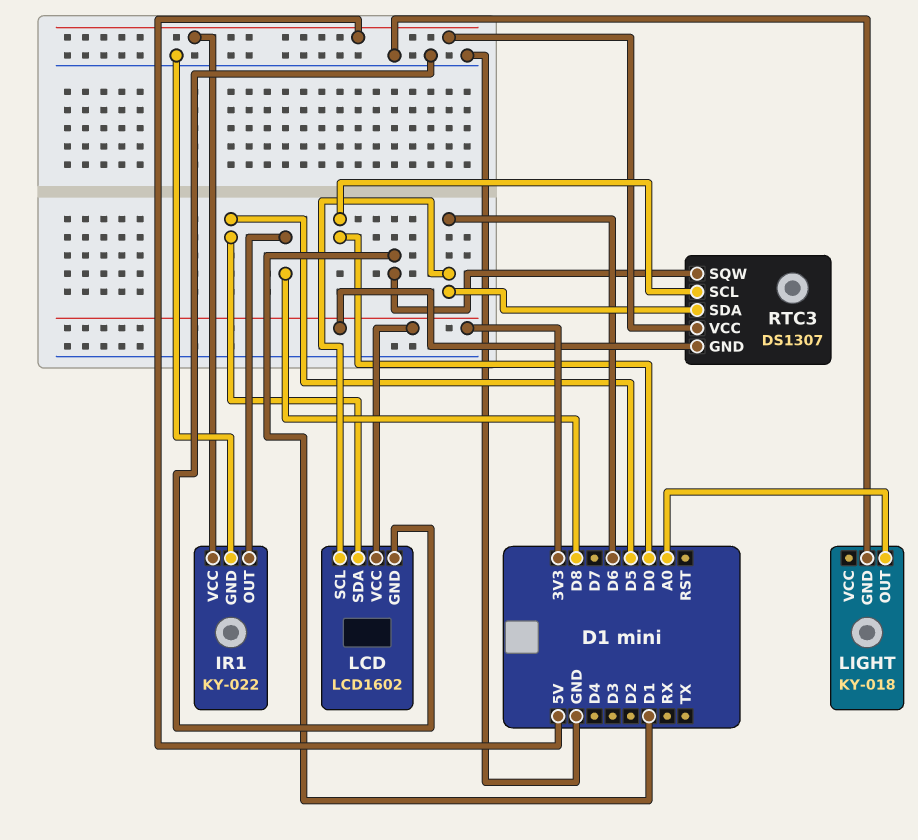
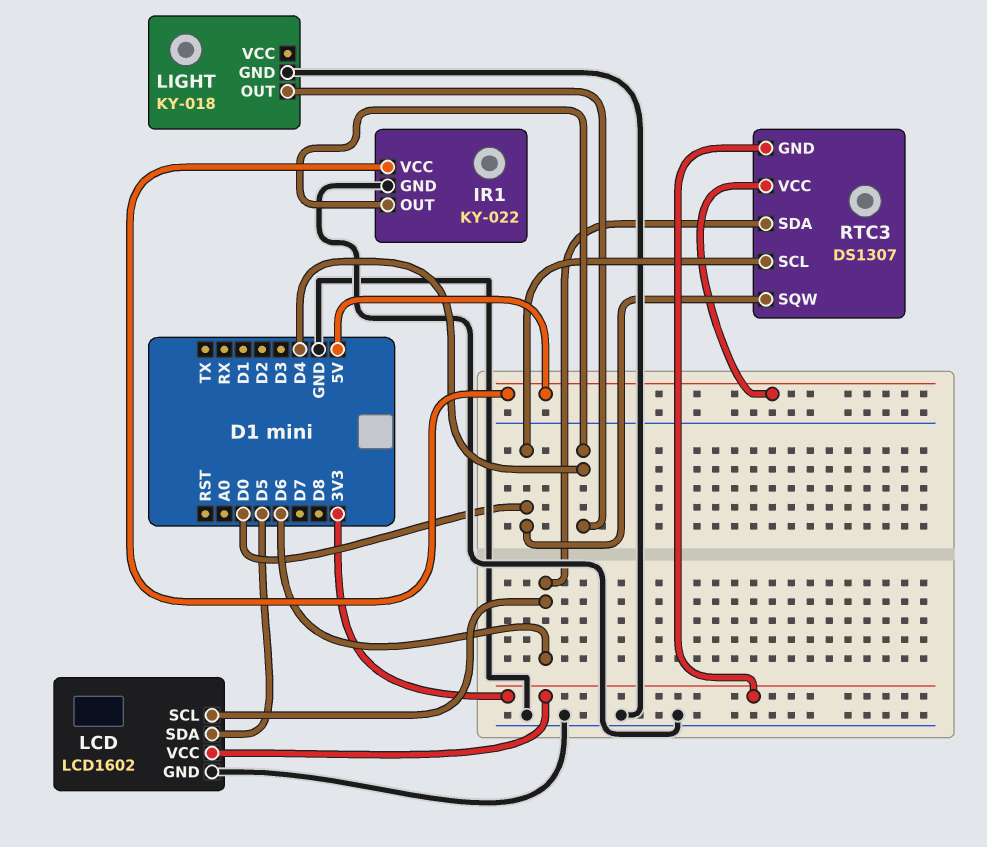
IR1 pin OUT: D8 -> D4
LIGHT pin OUT: A0 -> D4
RTC3 pin SQW: D1 -> D0

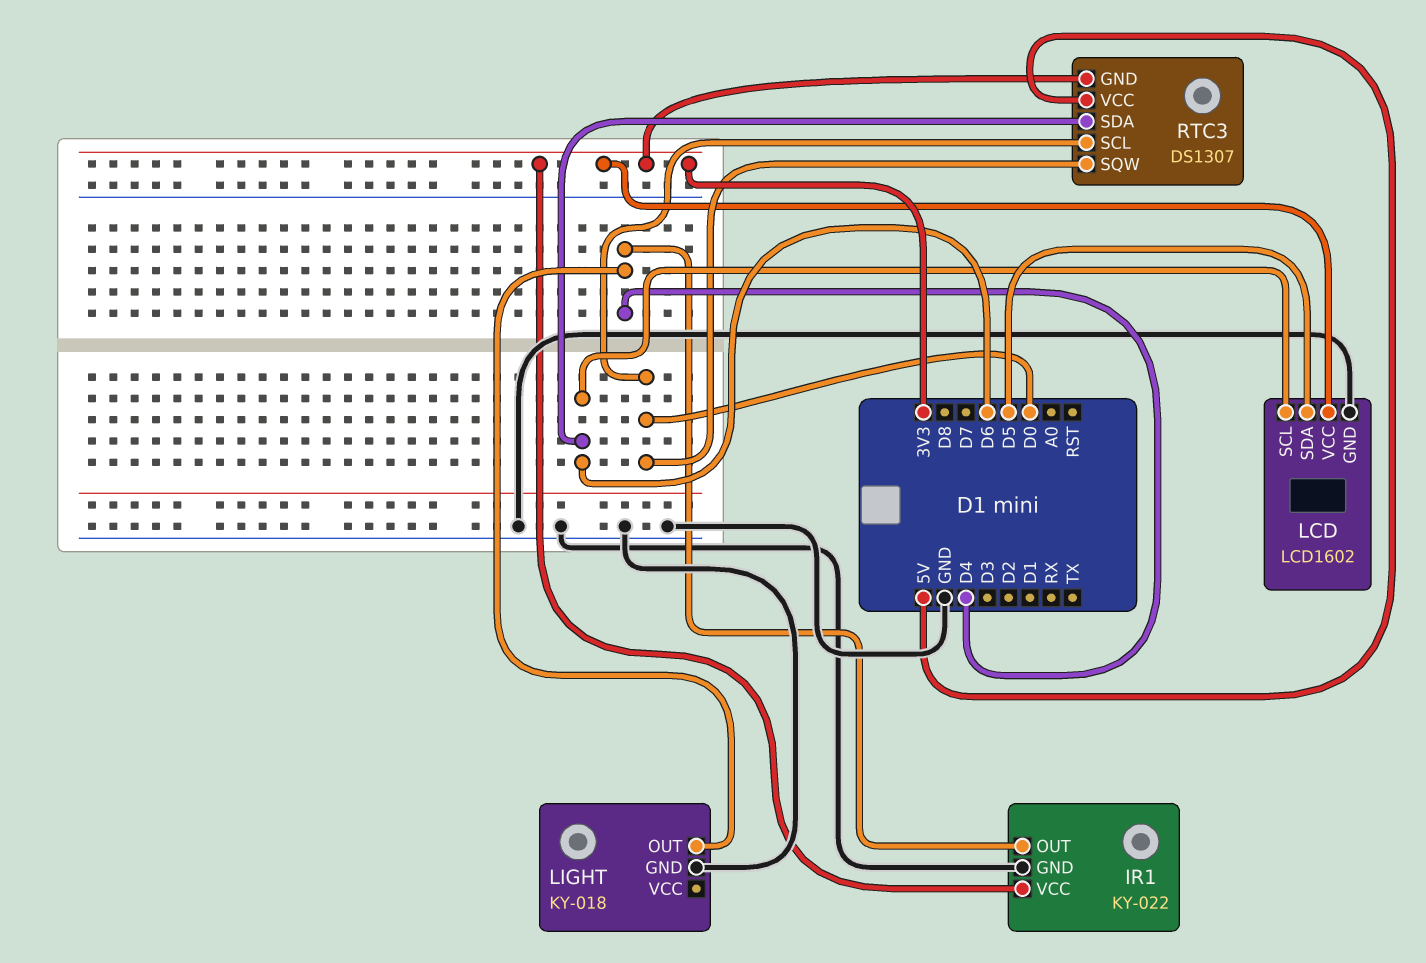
IR1 pin VCC: 5V -> 3V3

